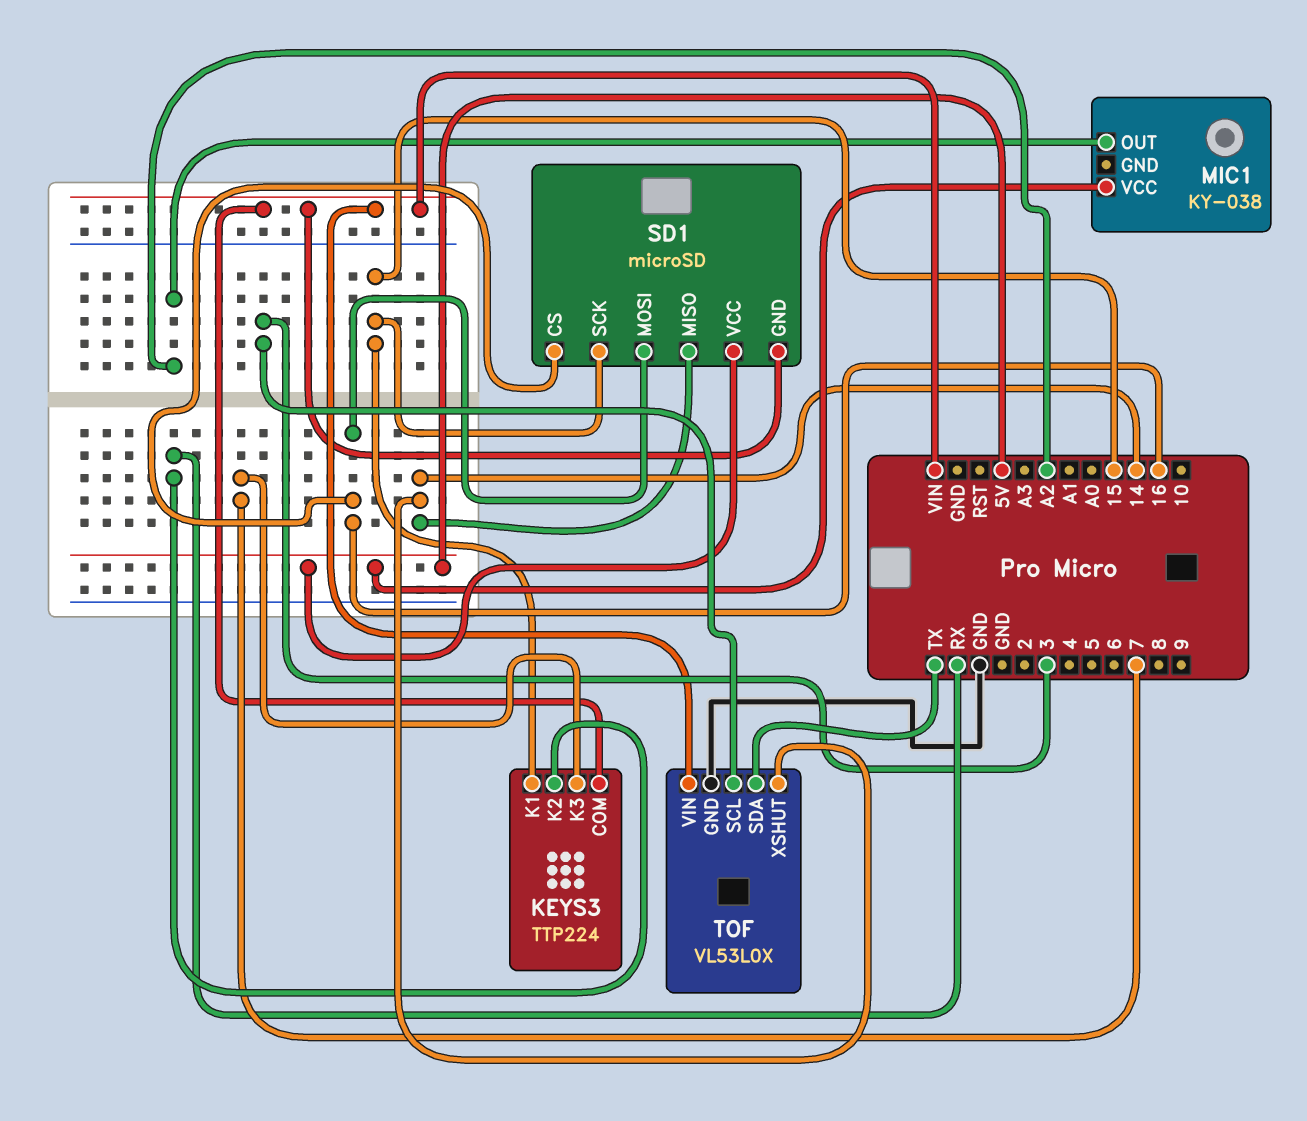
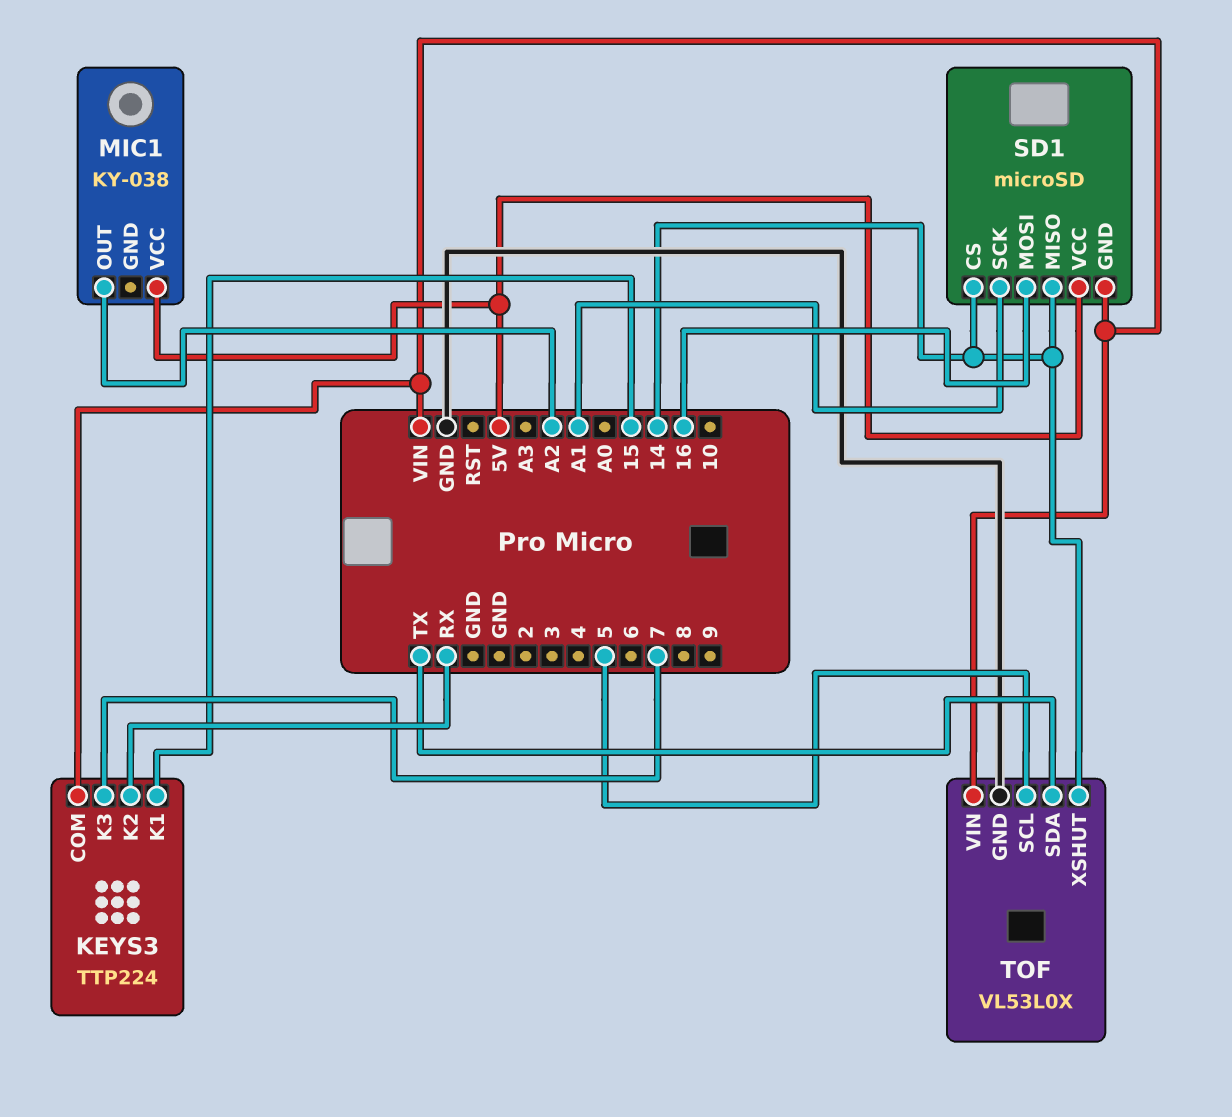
SD1 pin CS: 16 -> 14
SD1 pin SCK: 15 -> A1
TOF pin SCL: 3 -> 5

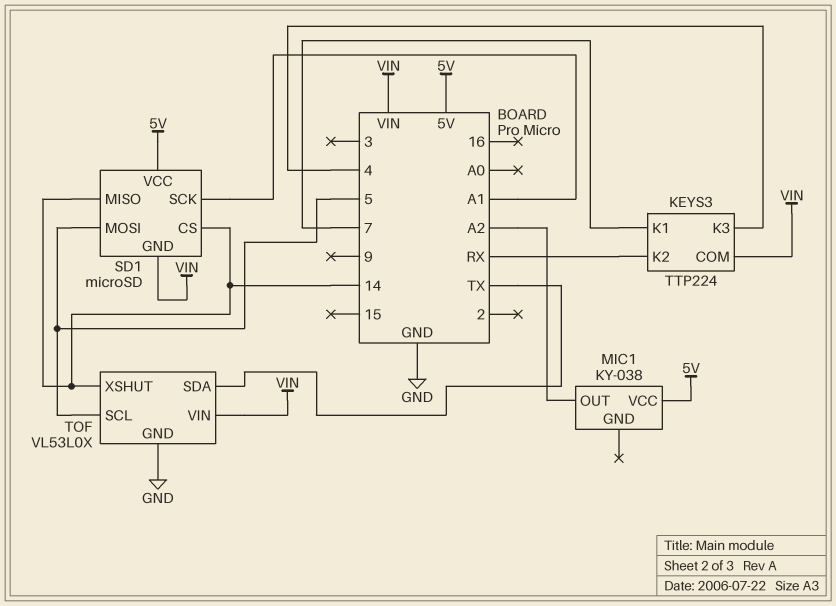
KEYS3 pin K1: 15 -> 7
KEYS3 pin K3: 7 -> 4
SD1 pin MOSI: 16 -> 5

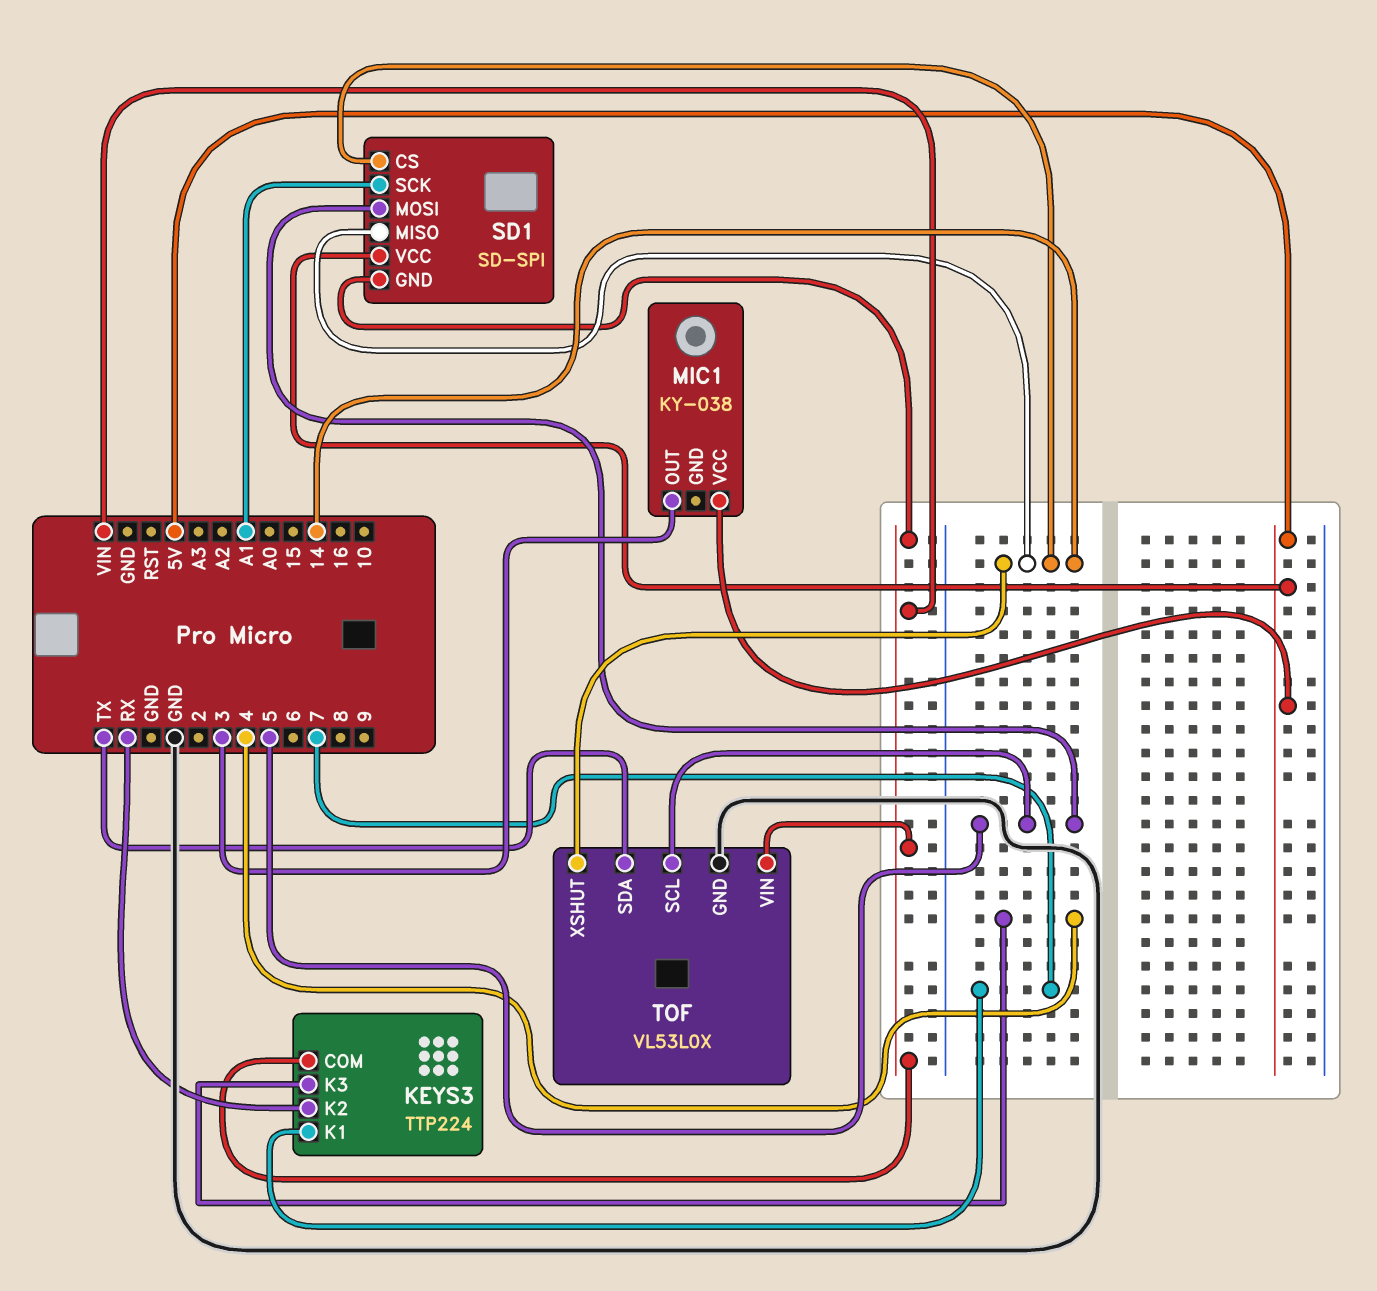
MIC1 pin OUT: A2 -> 3
SD1: microSD -> SD-SPI

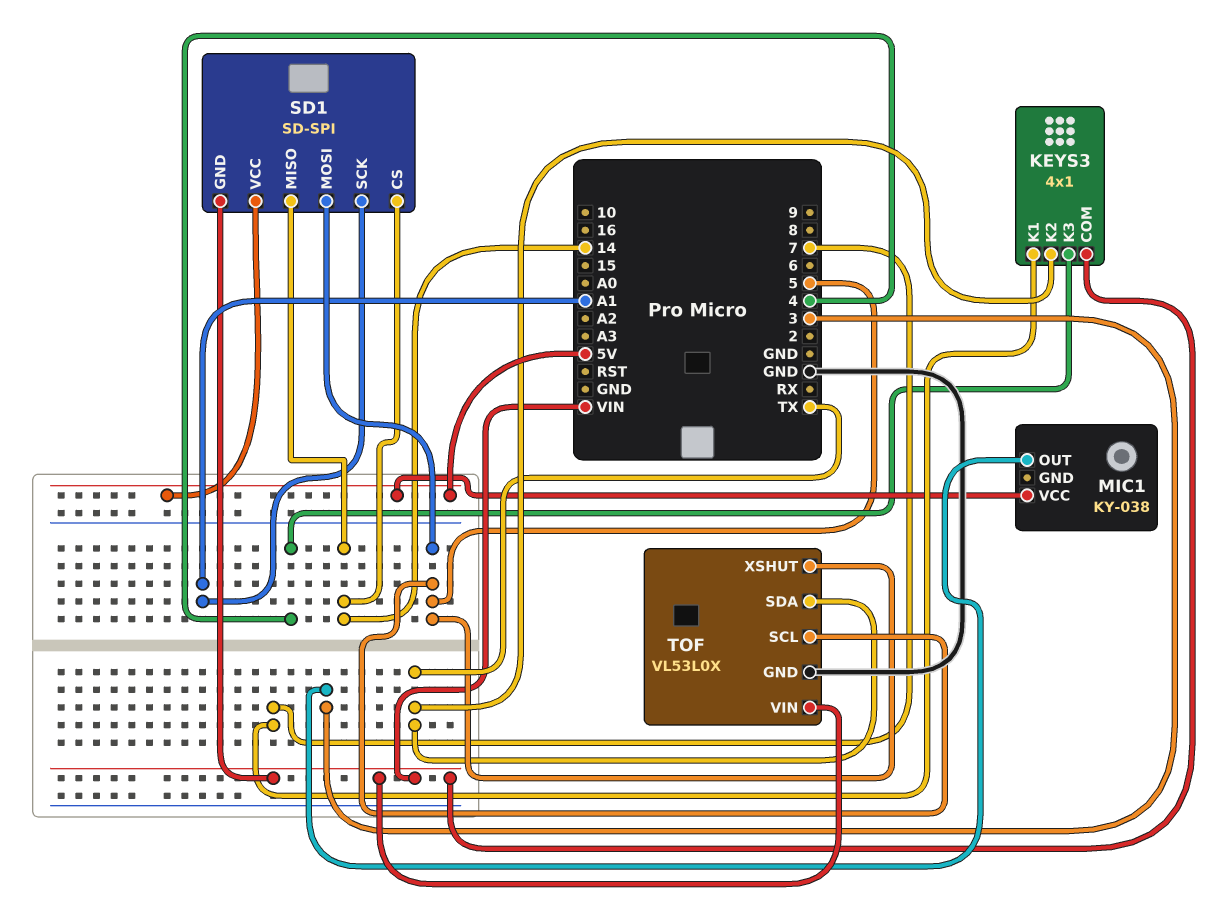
KEYS3: TTP224 -> 4x1
KEYS3 pin K2: RX -> TX
TOF pin XSHUT: 14 -> 5

